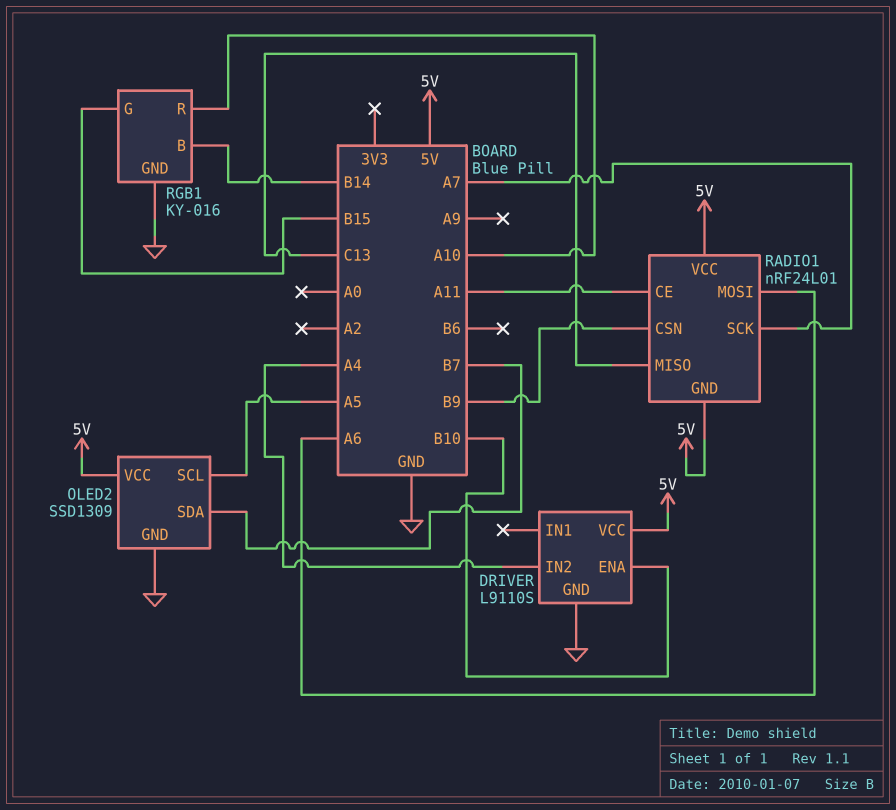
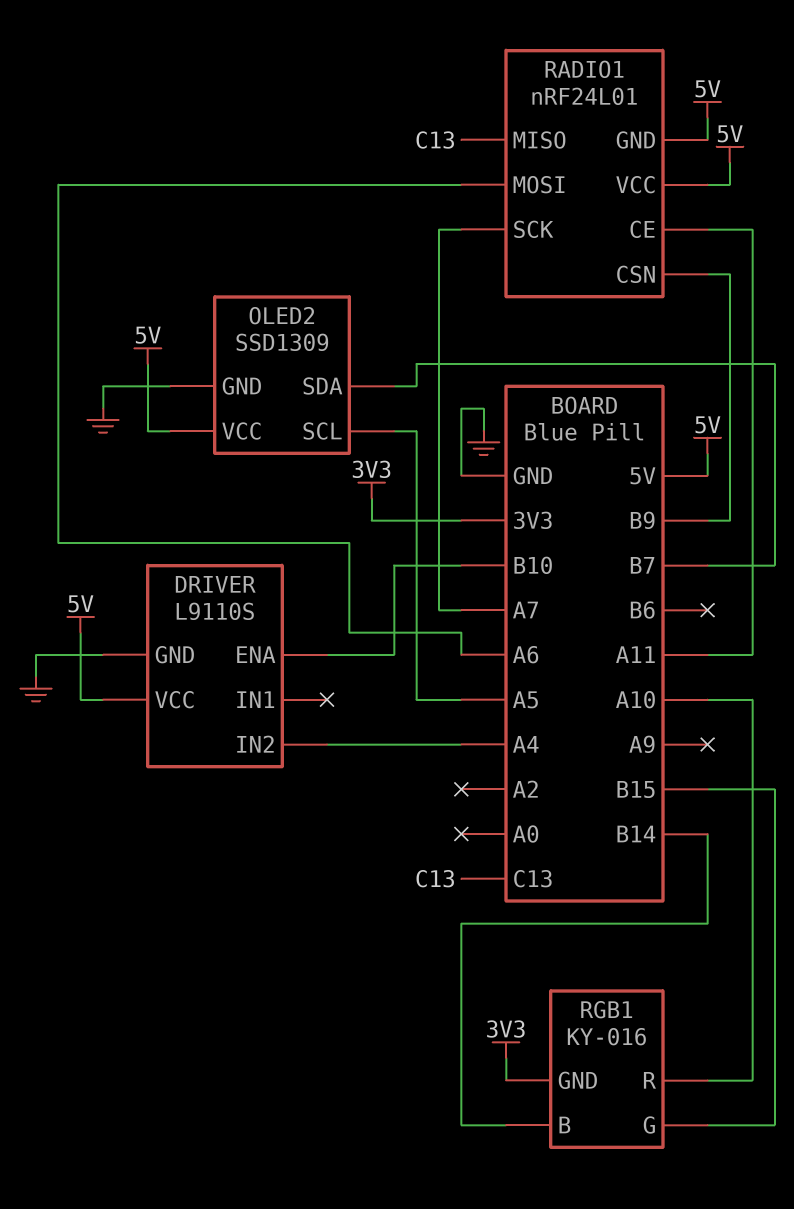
RGB1 pin GND: GND -> 3V3

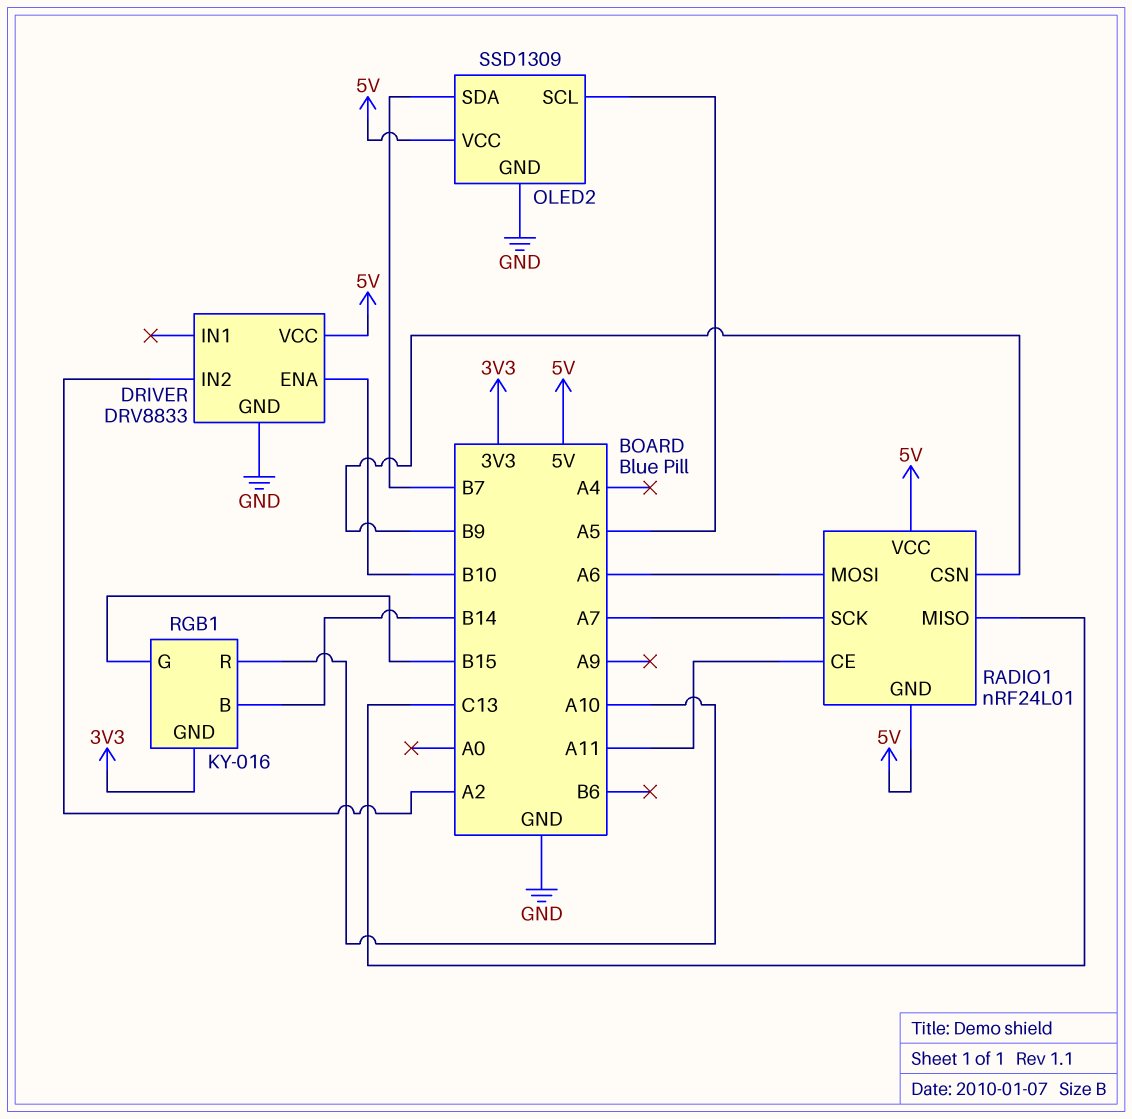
DRIVER: L9110S -> DRV8833
DRIVER pin IN2: A4 -> A2

